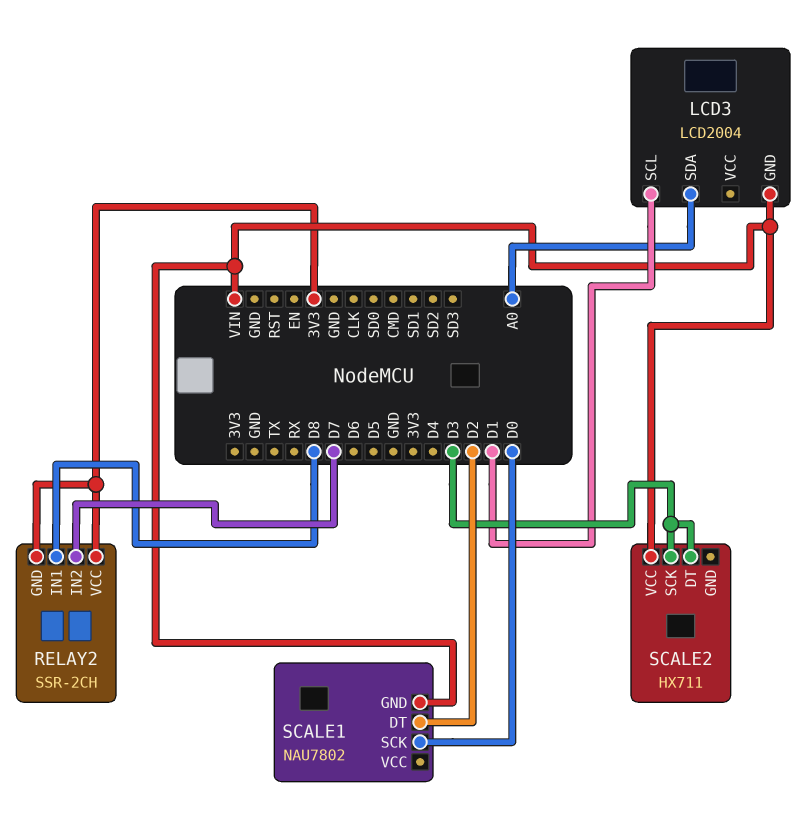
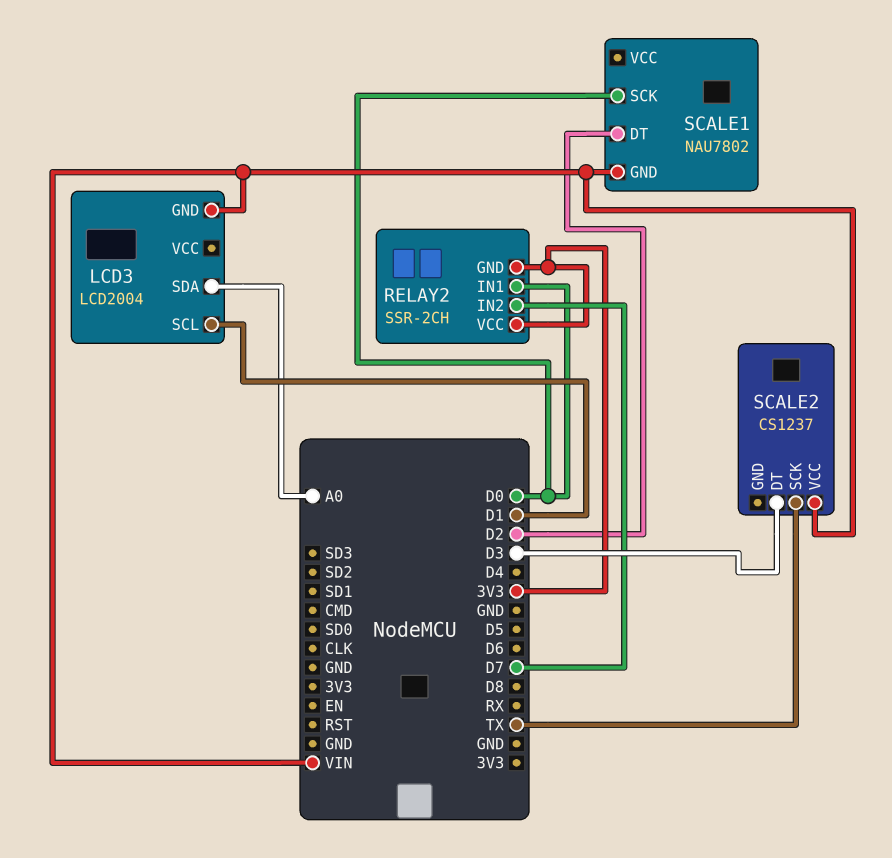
RELAY2 pin IN1: D8 -> D0
SCALE2: HX711 -> CS1237
SCALE2 pin SCK: D3 -> TX

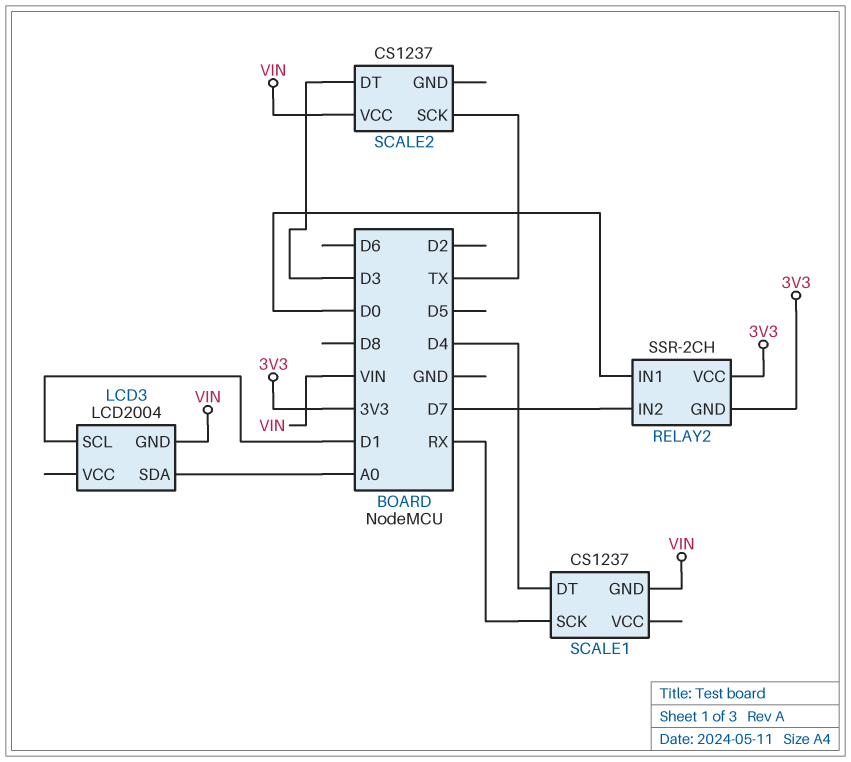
SCALE1: NAU7802 -> CS1237
SCALE1 pin DT: D2 -> D4
SCALE1 pin SCK: D0 -> RX

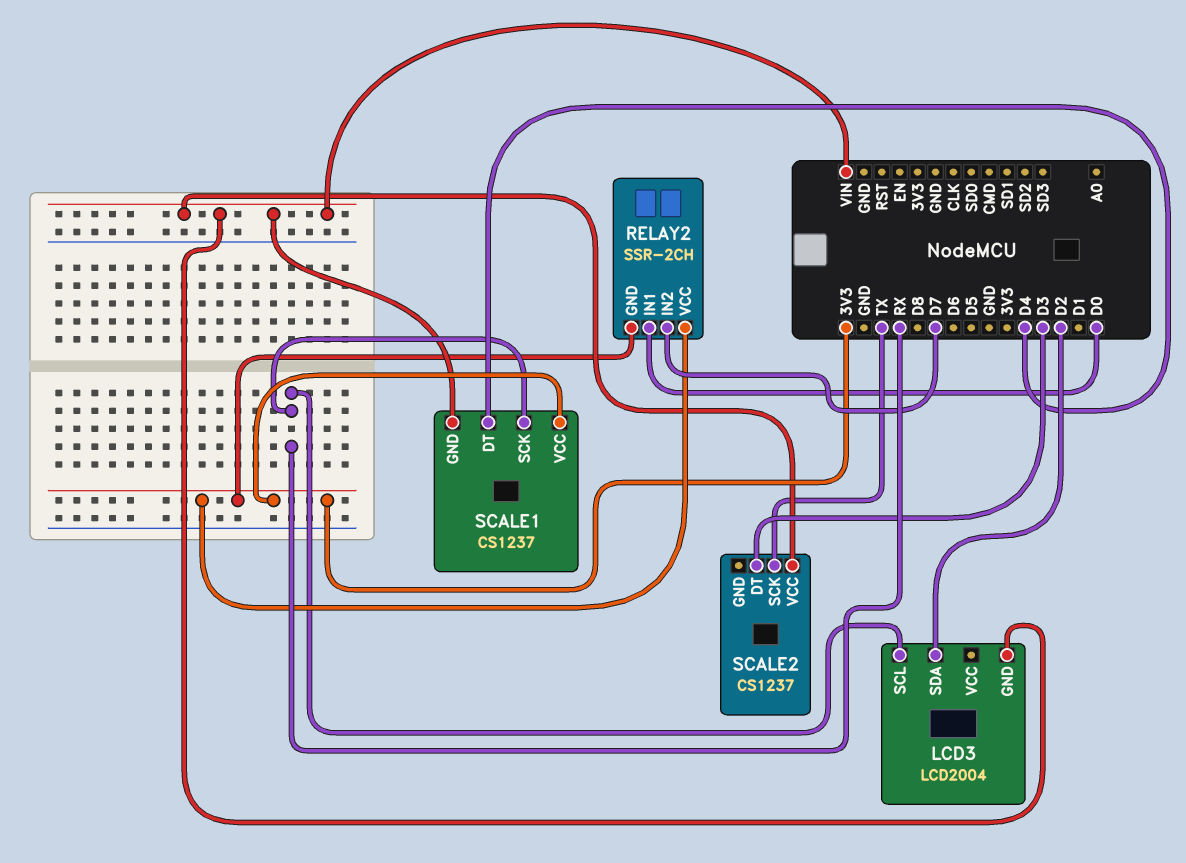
LCD3 pin SCL: D1 -> RX
LCD3 pin SDA: A0 -> D2
SCALE1 pin VCC: none -> 3V3

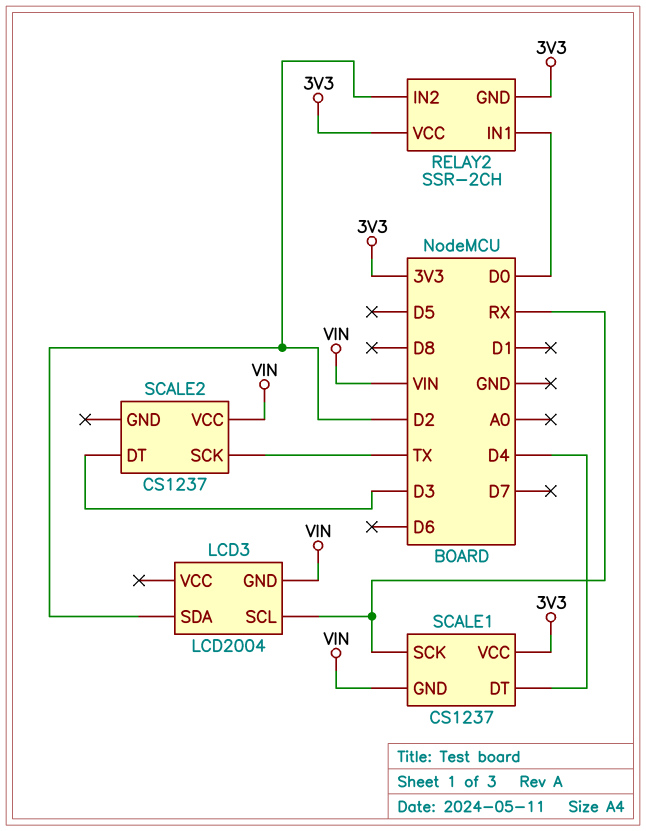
RELAY2 pin IN2: D7 -> D2

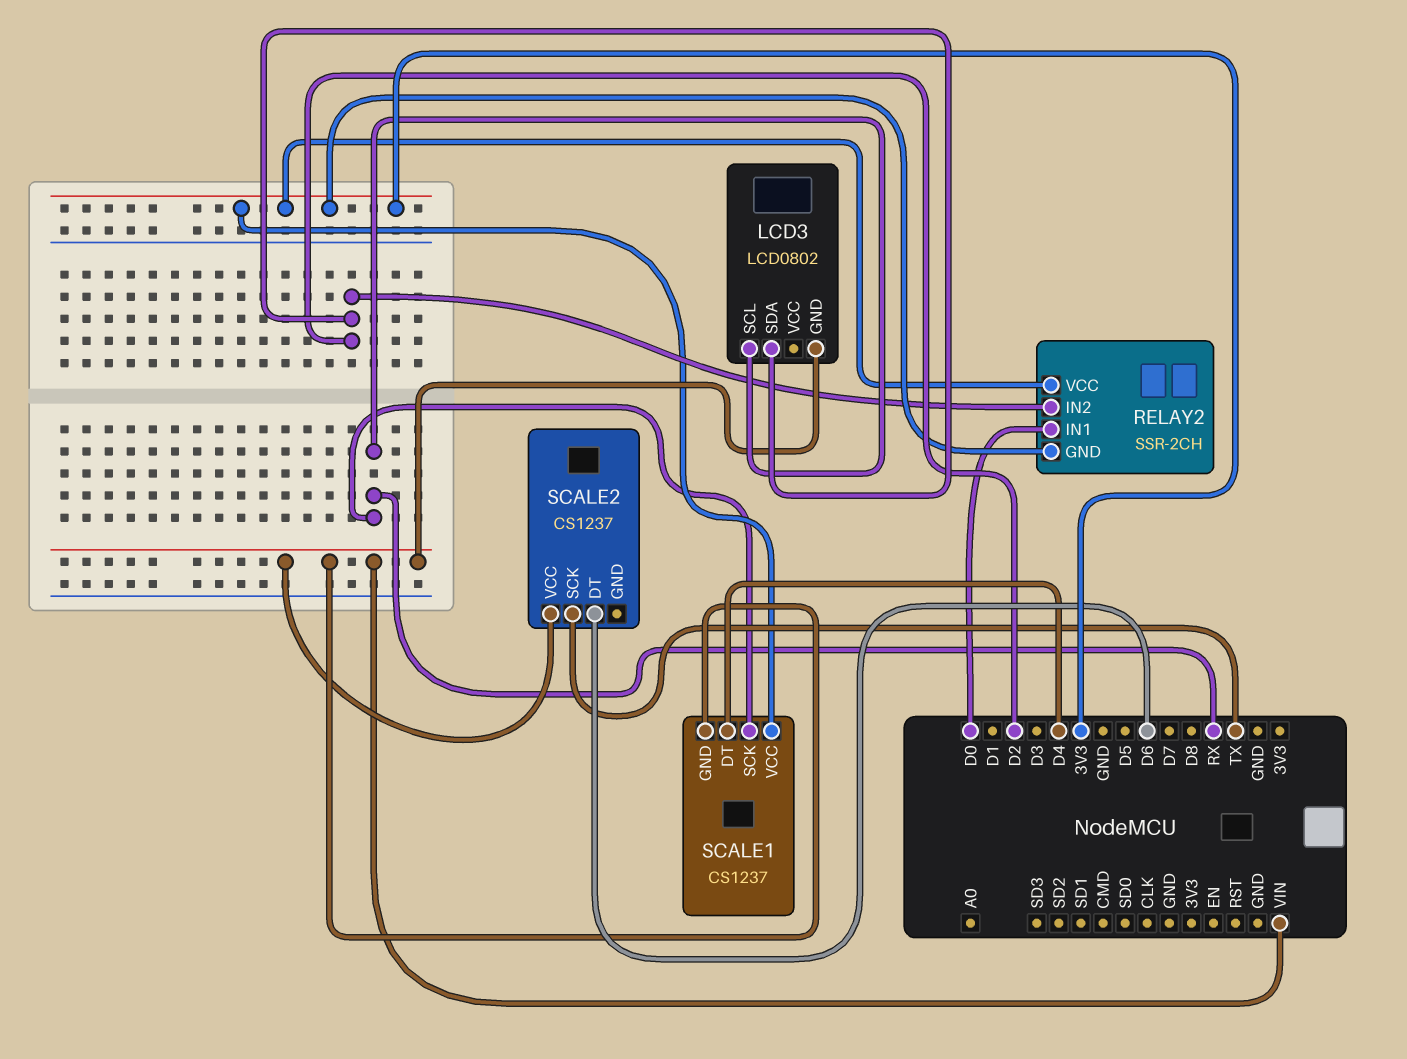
LCD3: LCD2004 -> LCD0802
SCALE2 pin DT: D3 -> D6

